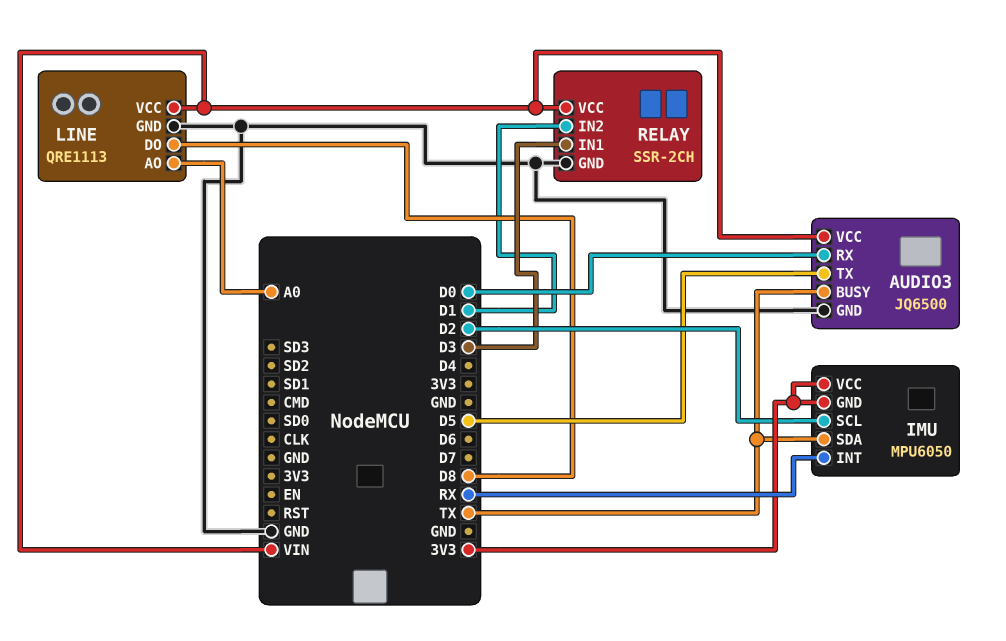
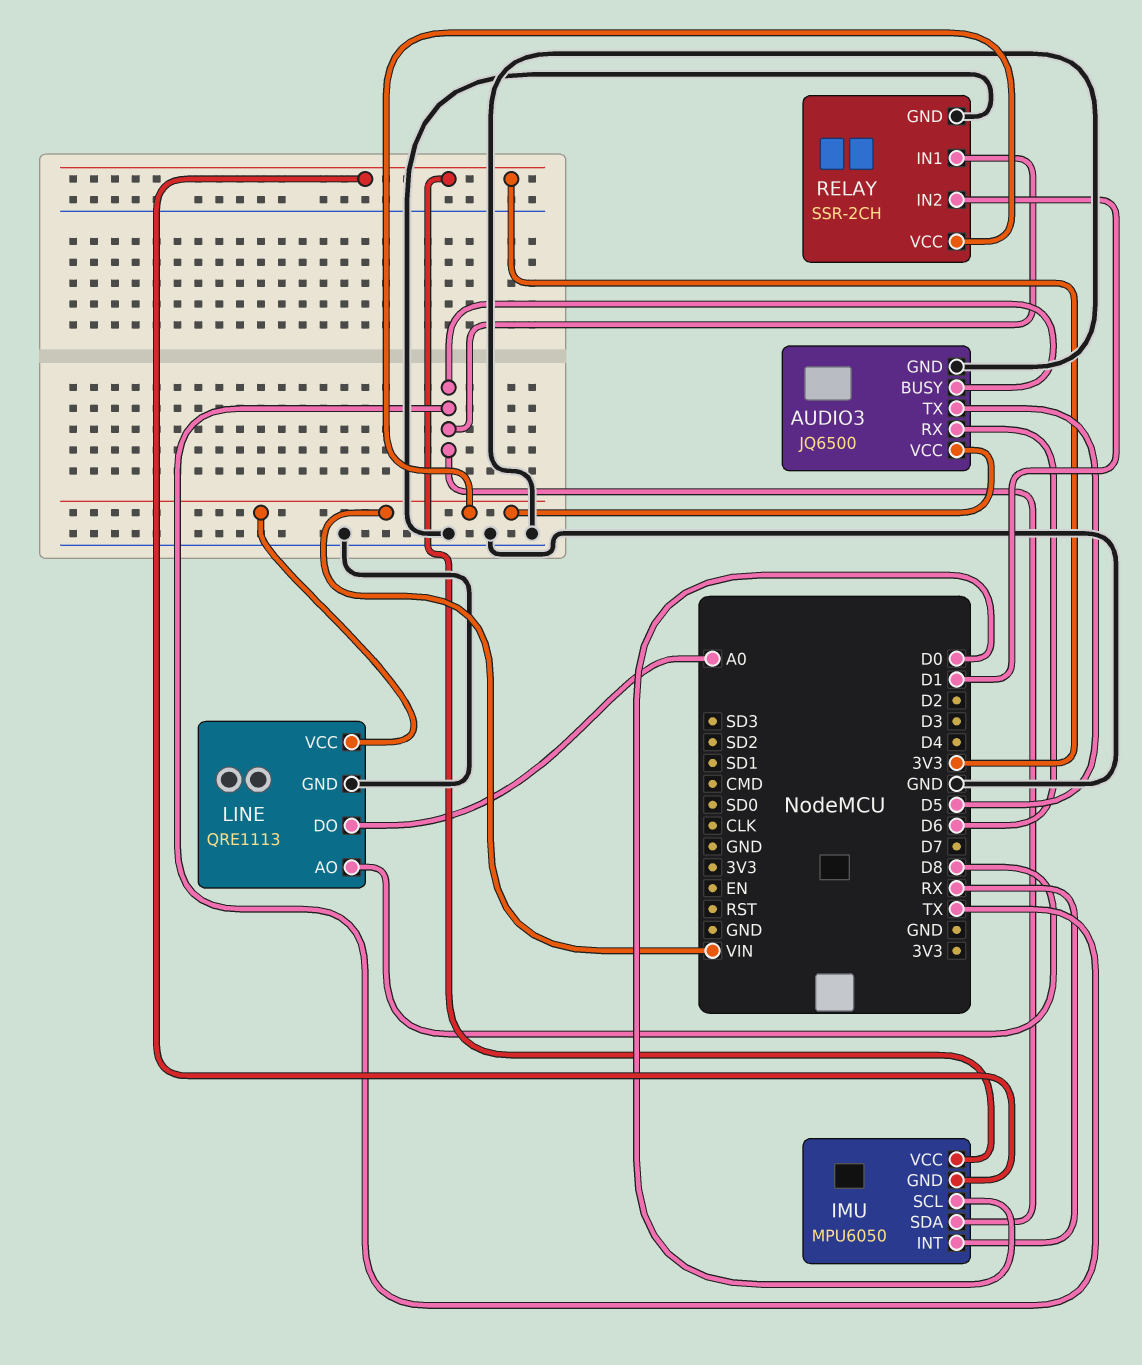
AUDIO3 pin RX: D0 -> D6
IMU pin SCL: D2 -> D0
LINE pin AO: A0 -> D8
LINE pin DO: D8 -> A0
RELAY pin IN1: D3 -> TX

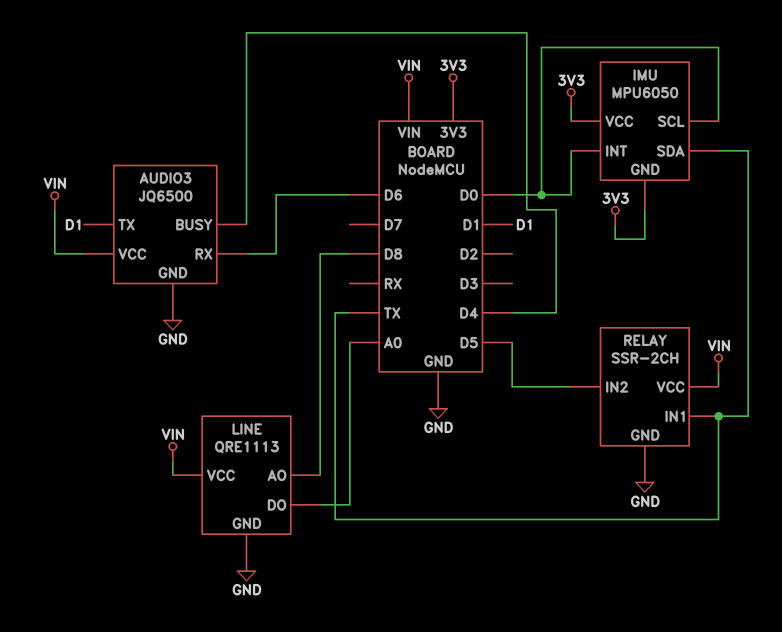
AUDIO3 pin BUSY: TX -> D4
AUDIO3 pin TX: D5 -> D1
IMU pin INT: RX -> D0
RELAY pin IN2: D1 -> D5

